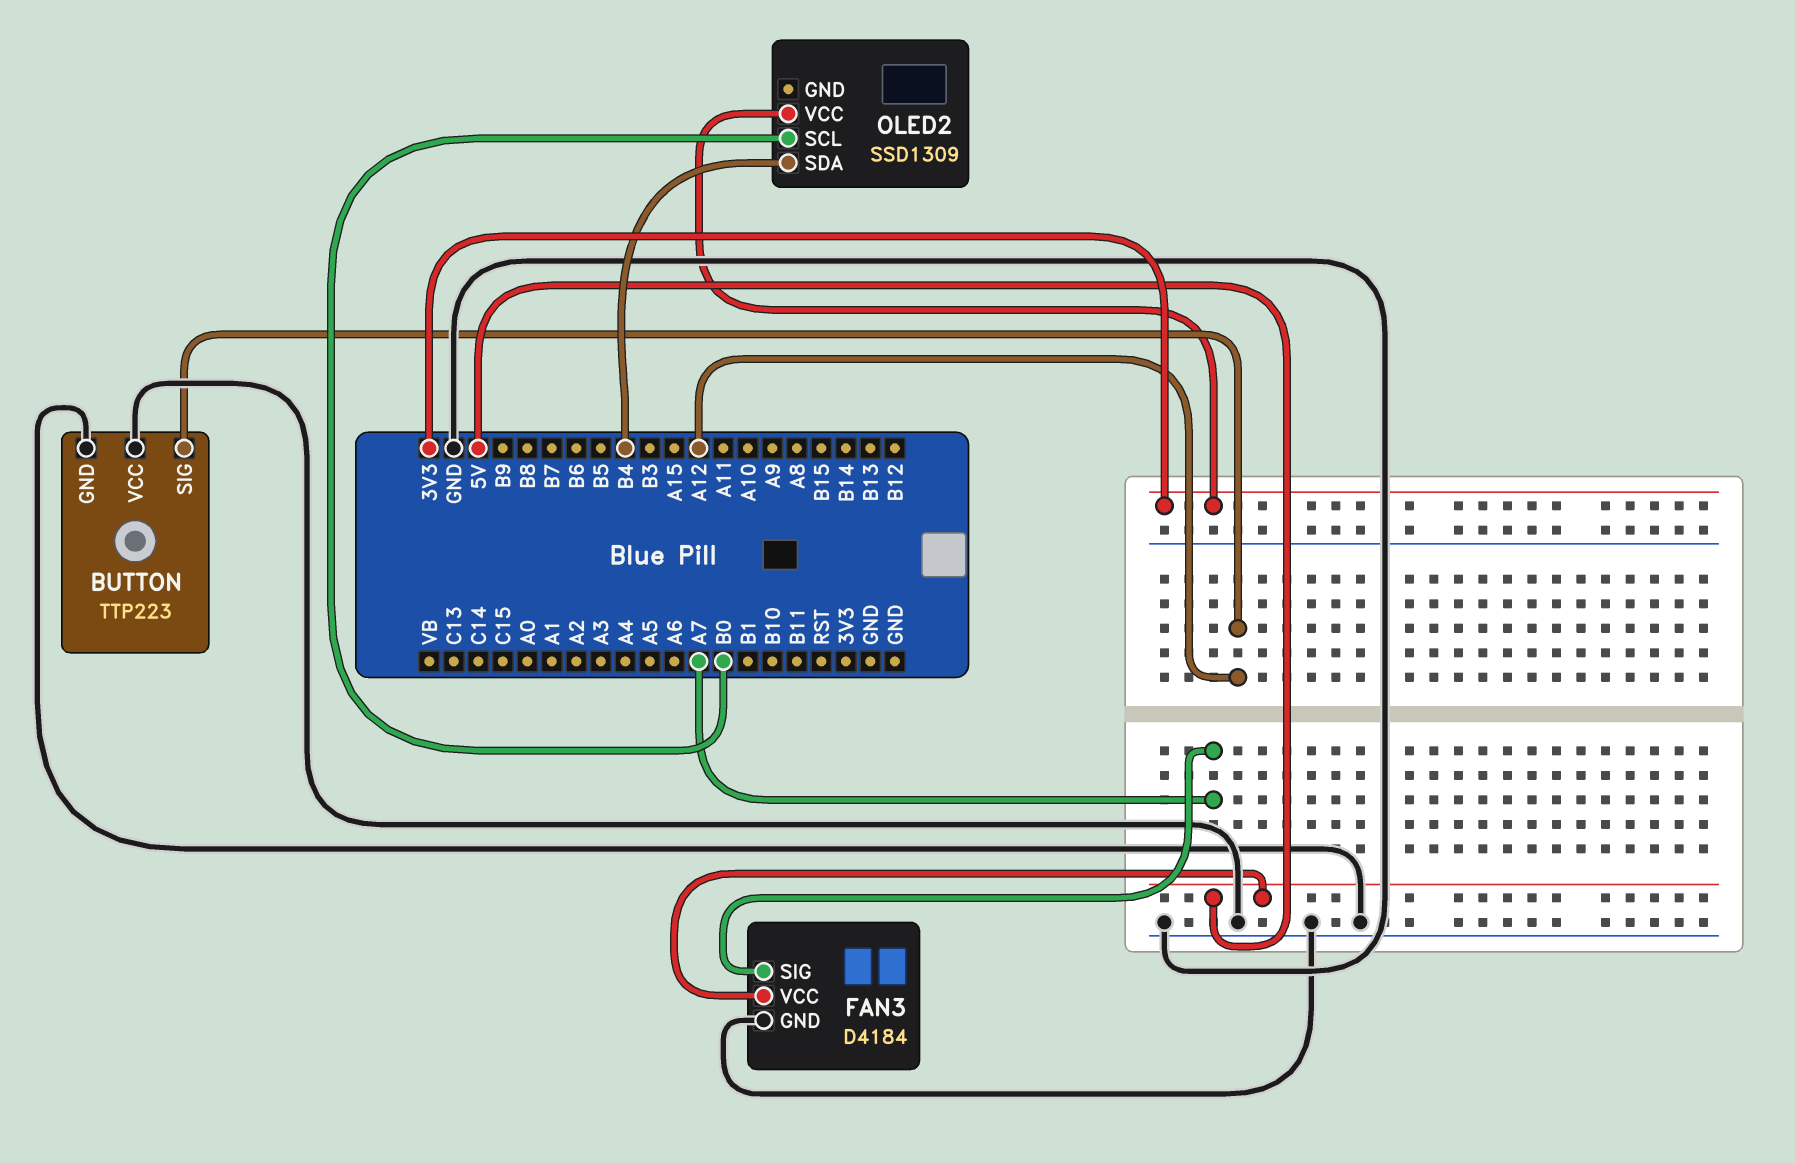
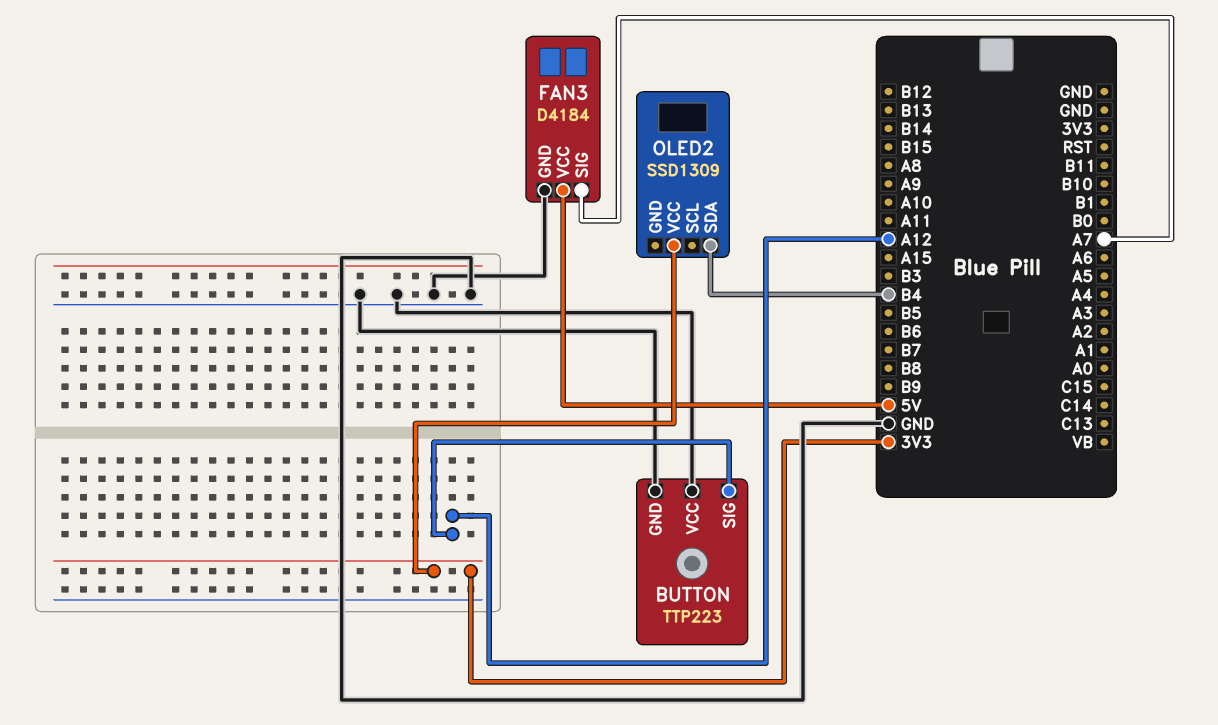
OLED2 pin SCL: B0 -> none

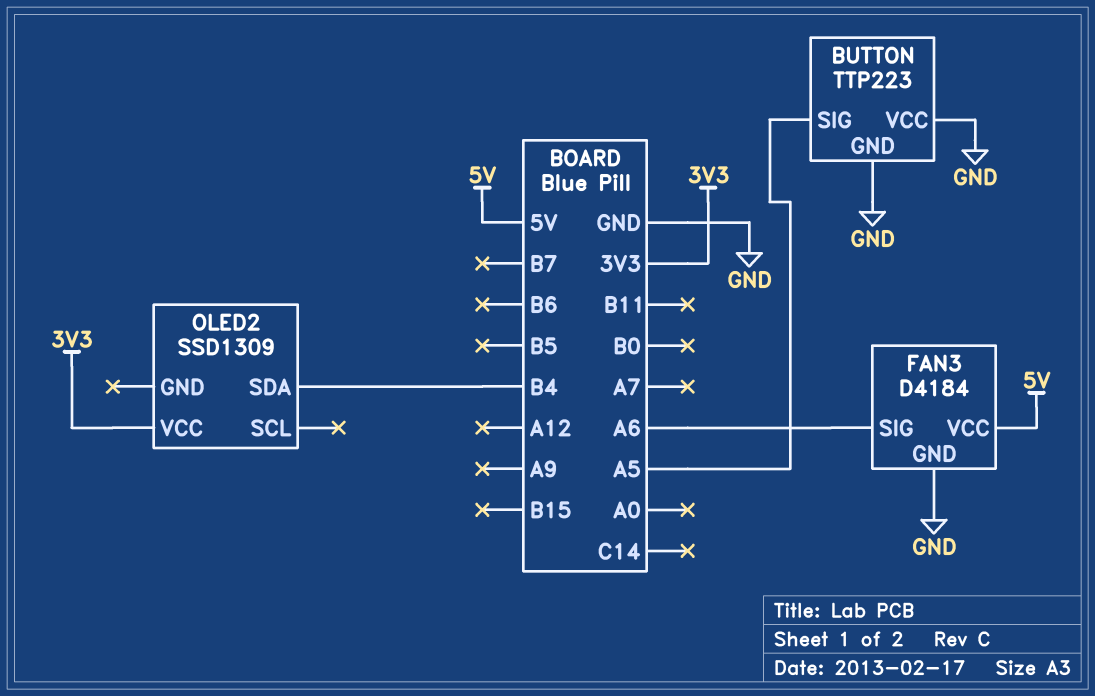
BUTTON pin SIG: A12 -> A5
FAN3 pin SIG: A7 -> A6

